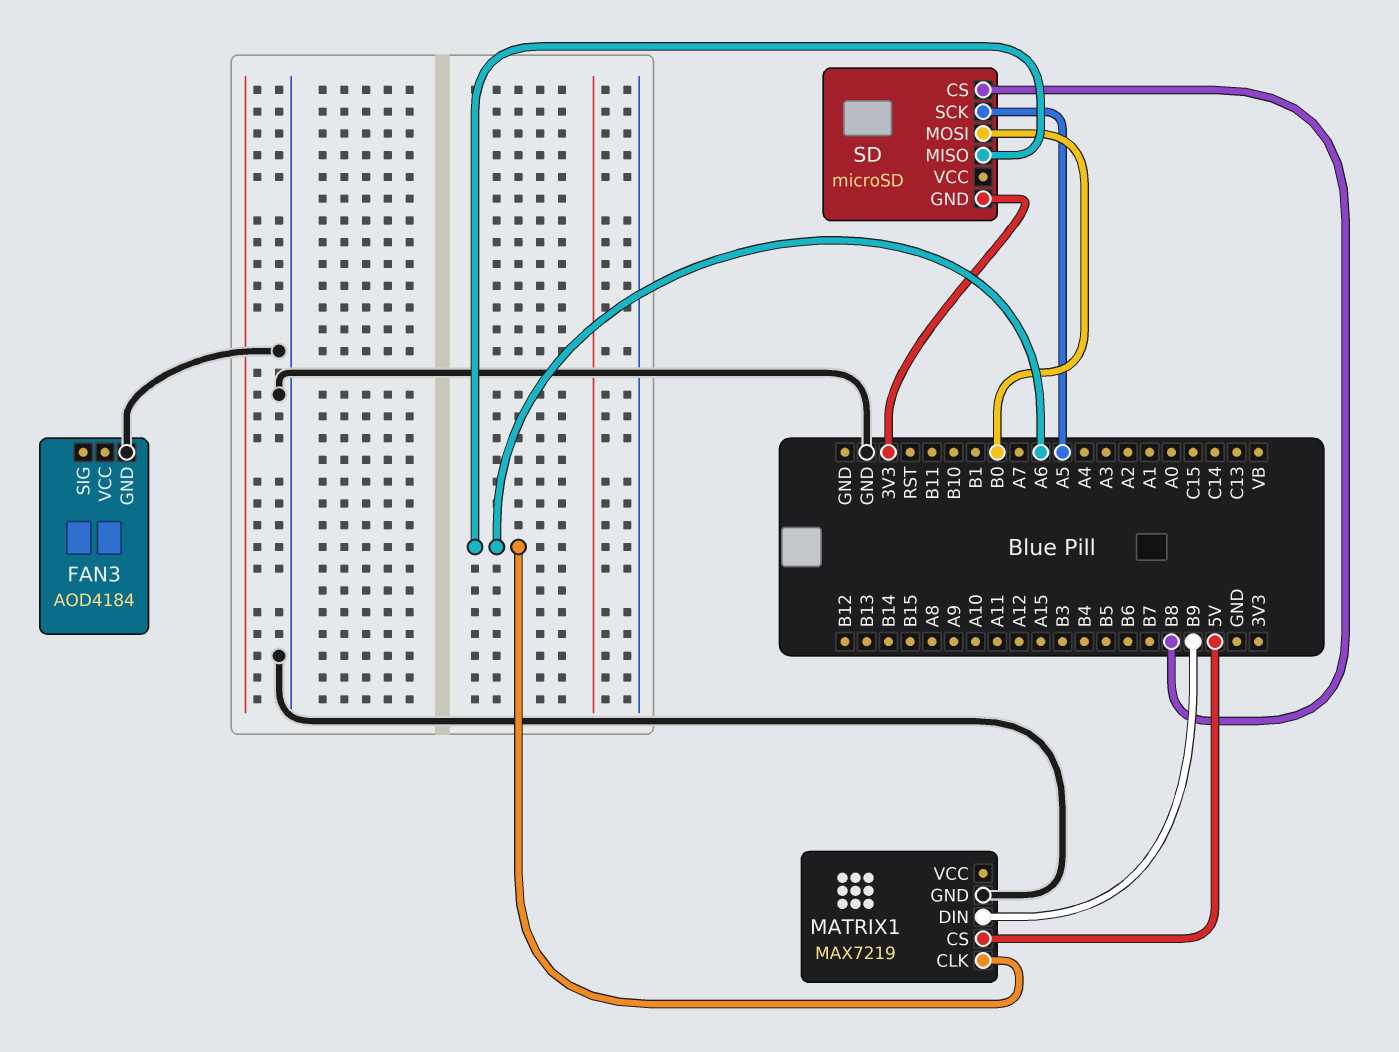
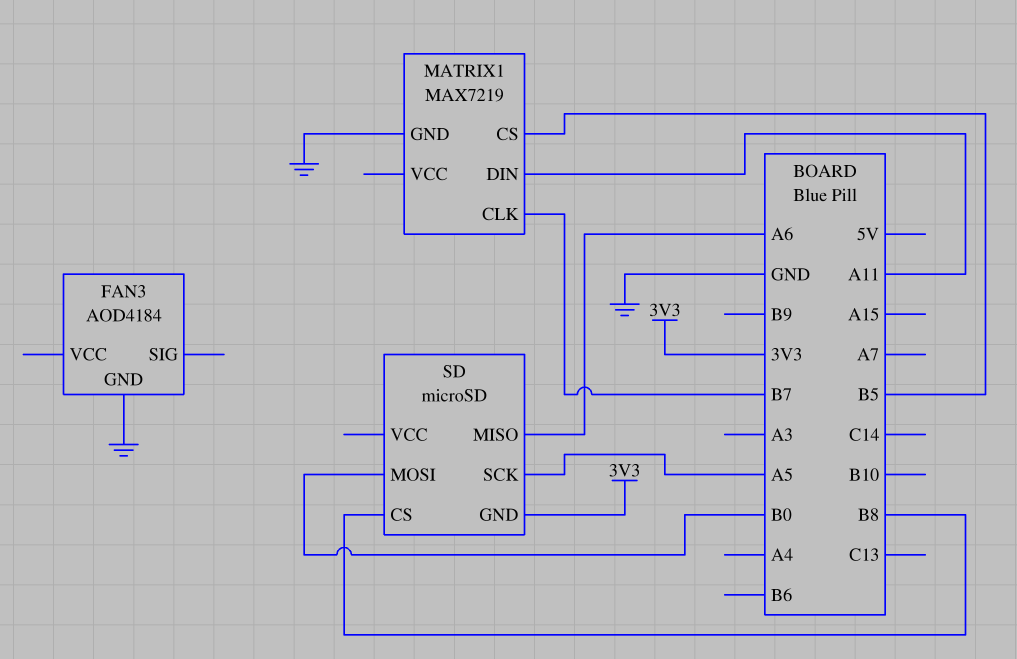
MATRIX1 pin CLK: A6 -> B7
MATRIX1 pin CS: 5V -> B5
MATRIX1 pin DIN: B9 -> A11

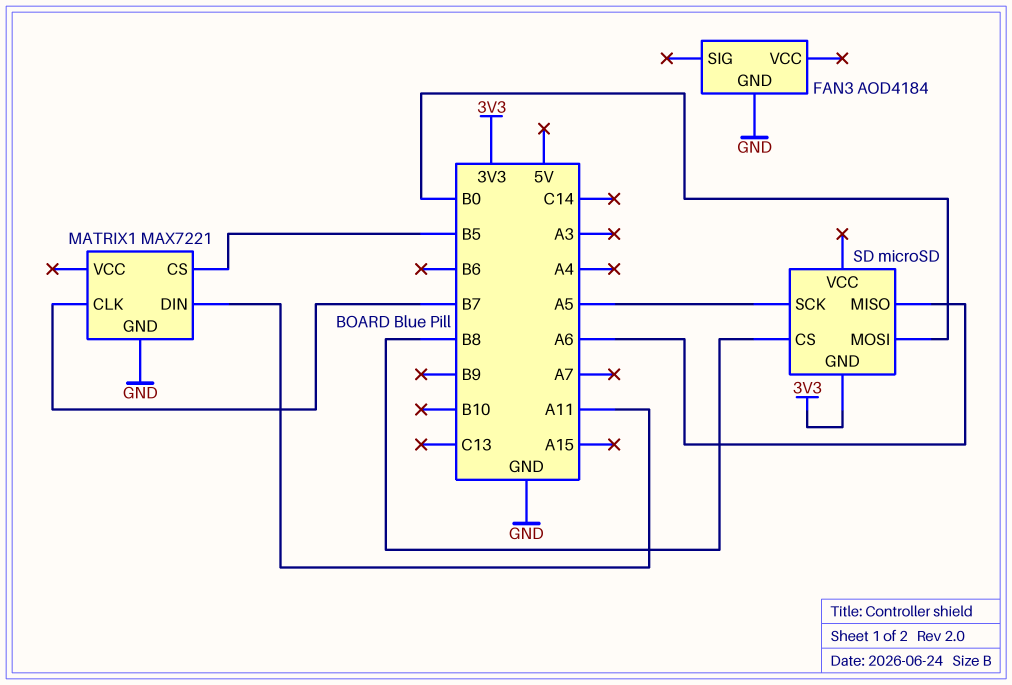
MATRIX1: MAX7219 -> MAX7221

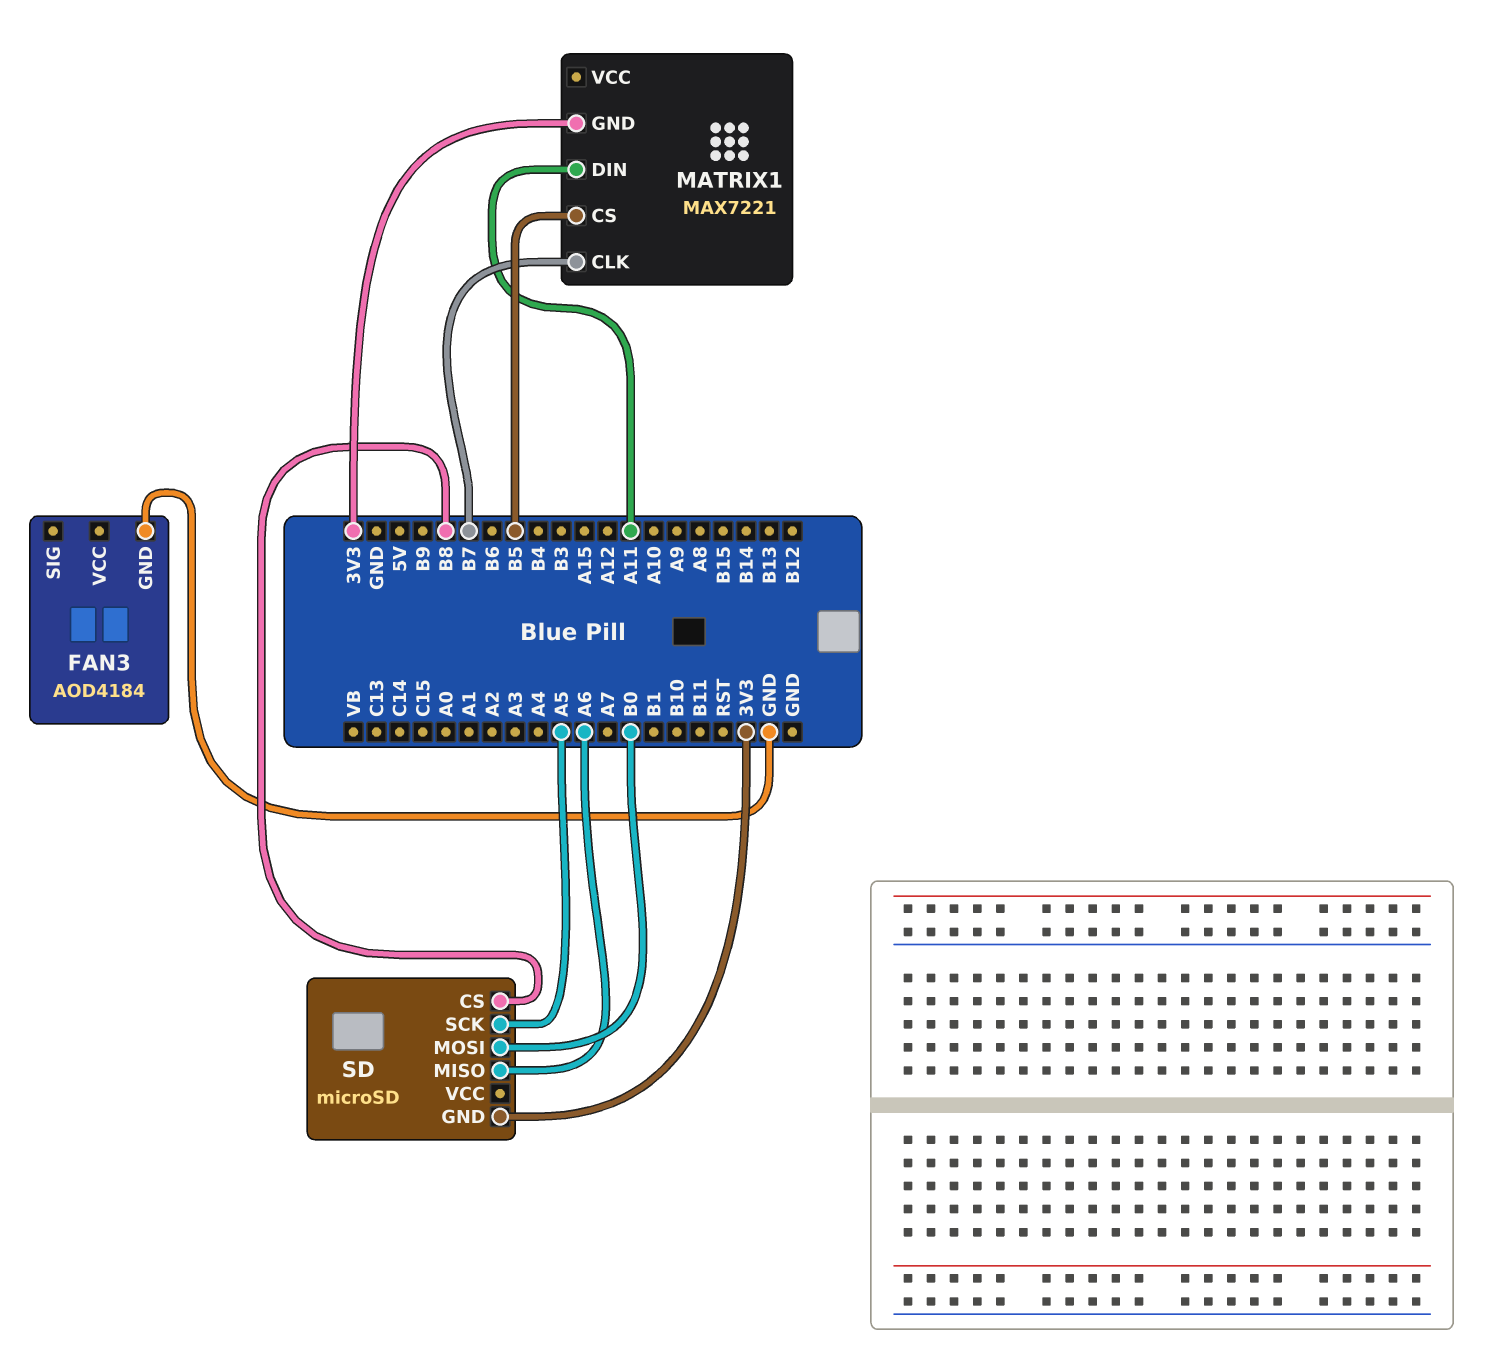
MATRIX1 pin GND: GND -> 3V3

